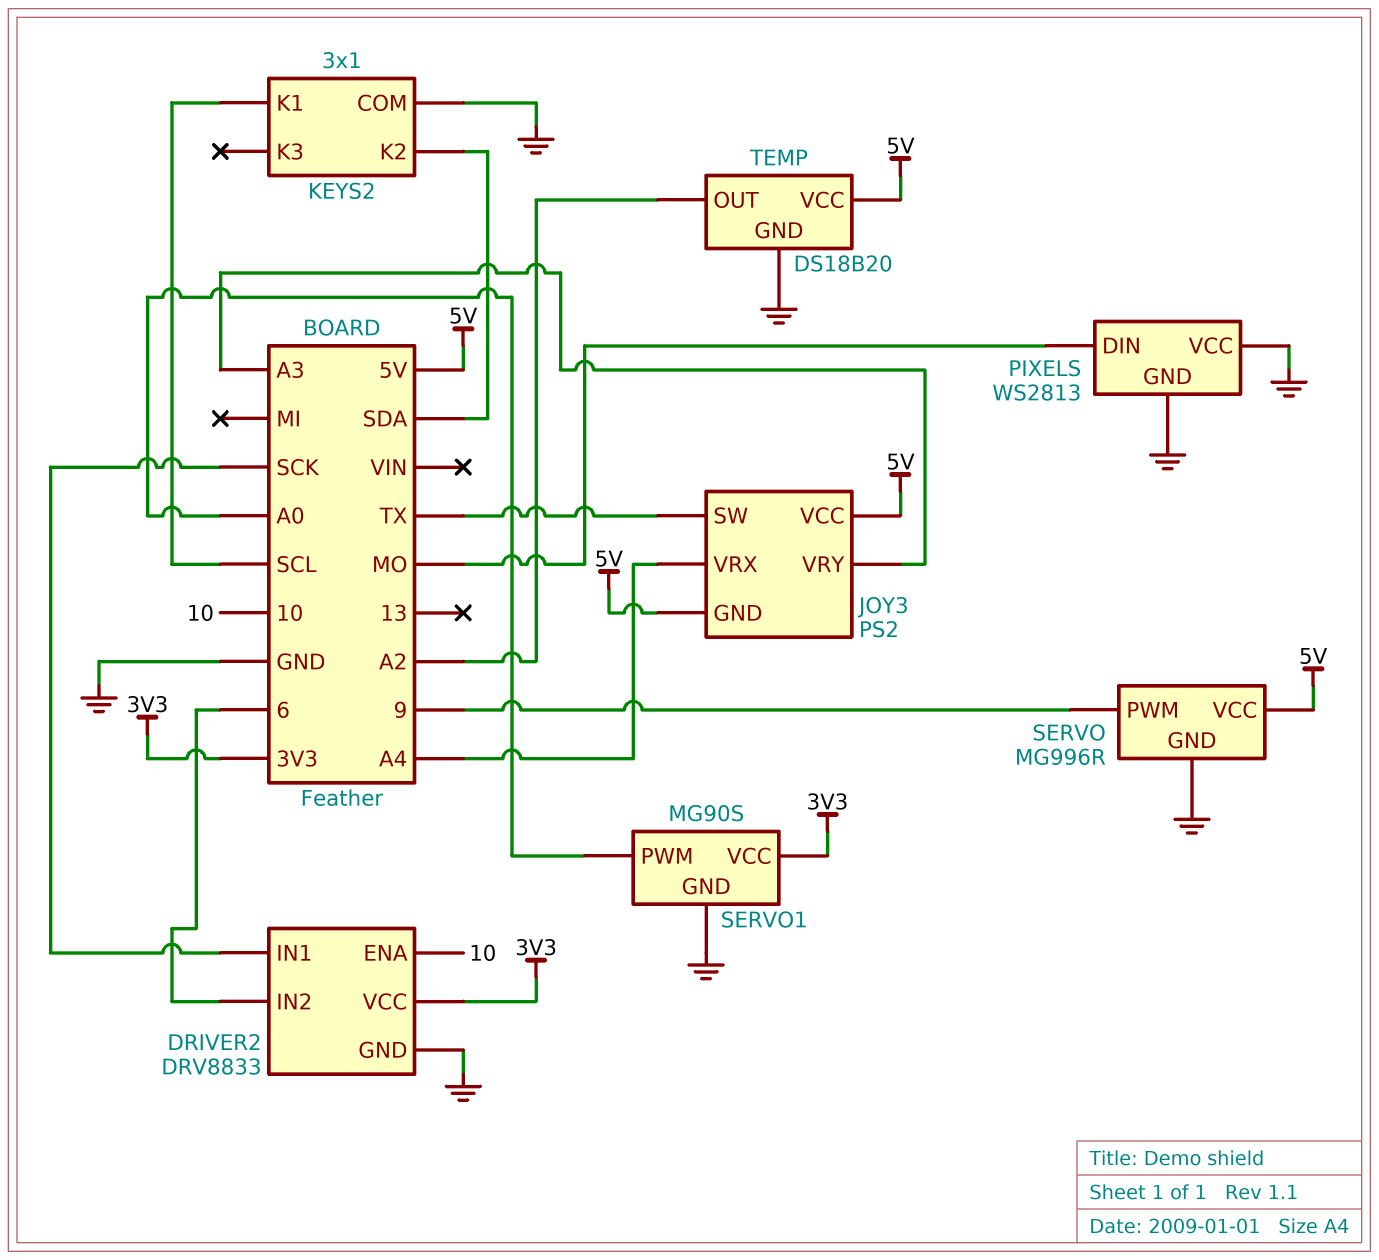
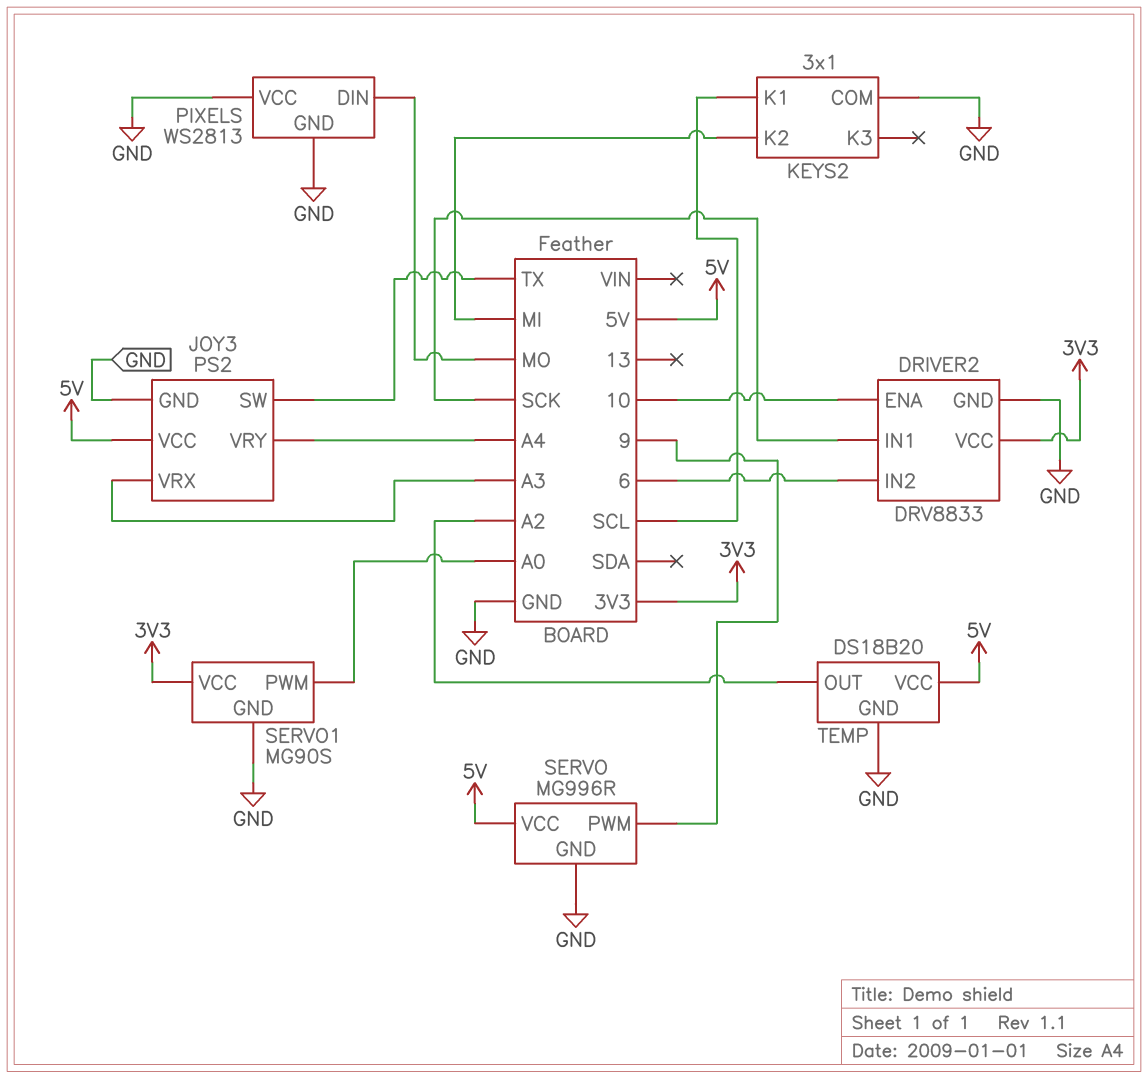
JOY3 pin GND: 5V -> GND
JOY3 pin VRX: A4 -> A3
JOY3 pin VRY: A3 -> A4
KEYS2 pin K2: SDA -> MI

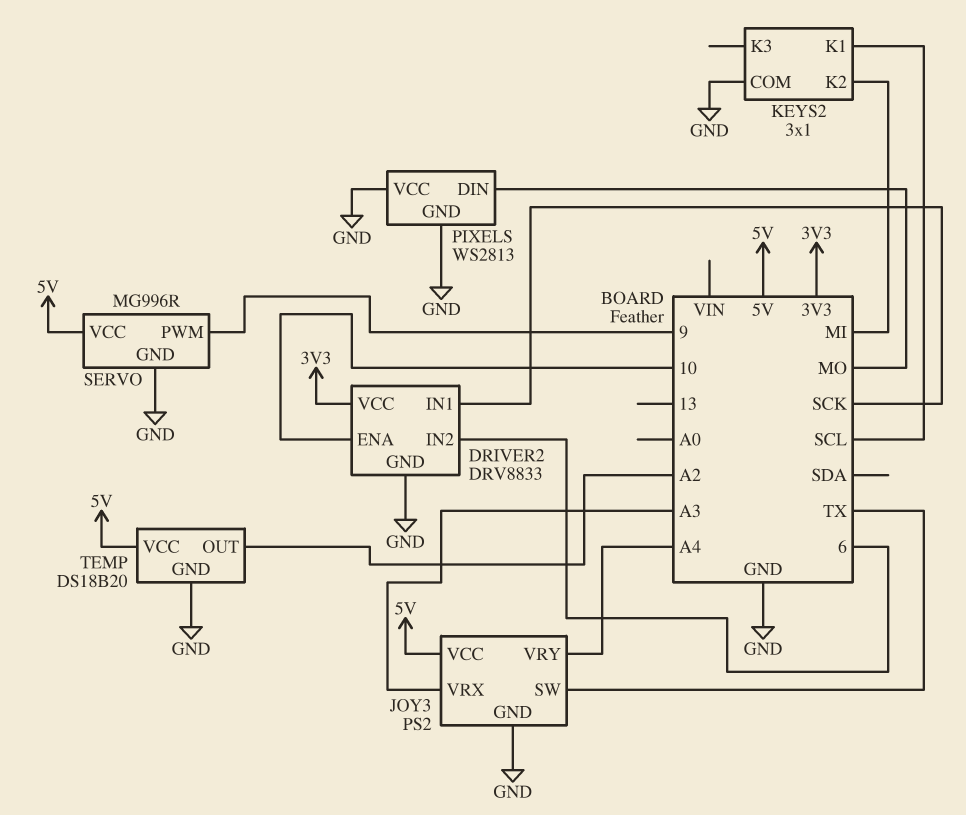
SERVO1: MG90S -> none
SERVO1 pin GND: GND -> none
SERVO1 pin PWM: A0 -> none
SERVO1 pin VCC: 3V3 -> none

